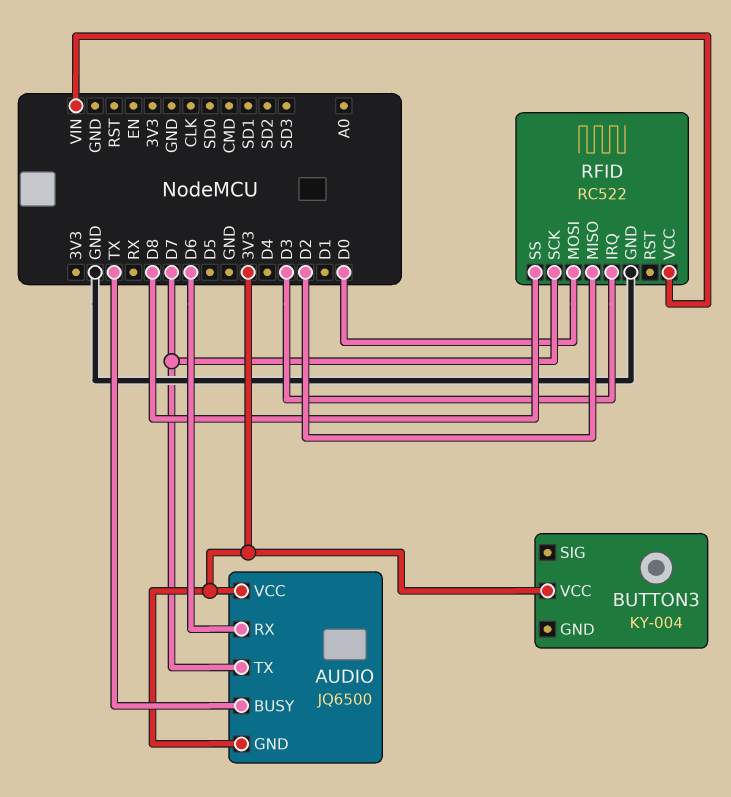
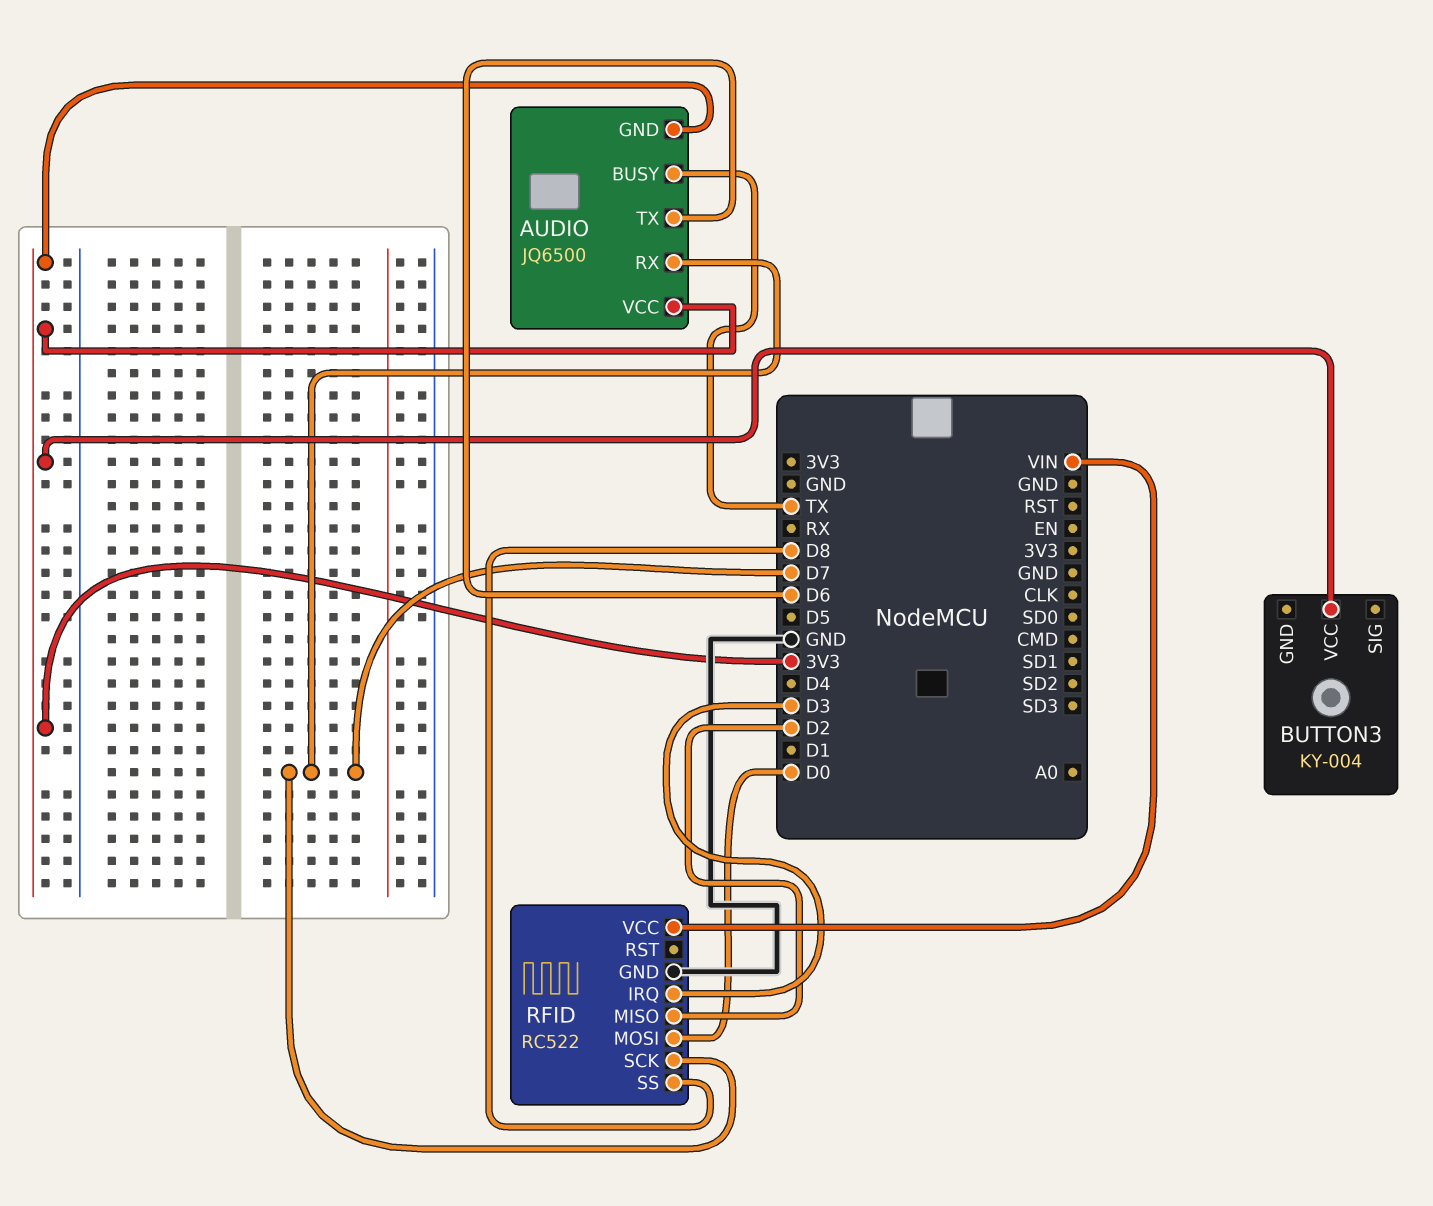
AUDIO pin RX: D6 -> D7
AUDIO pin TX: D7 -> D6

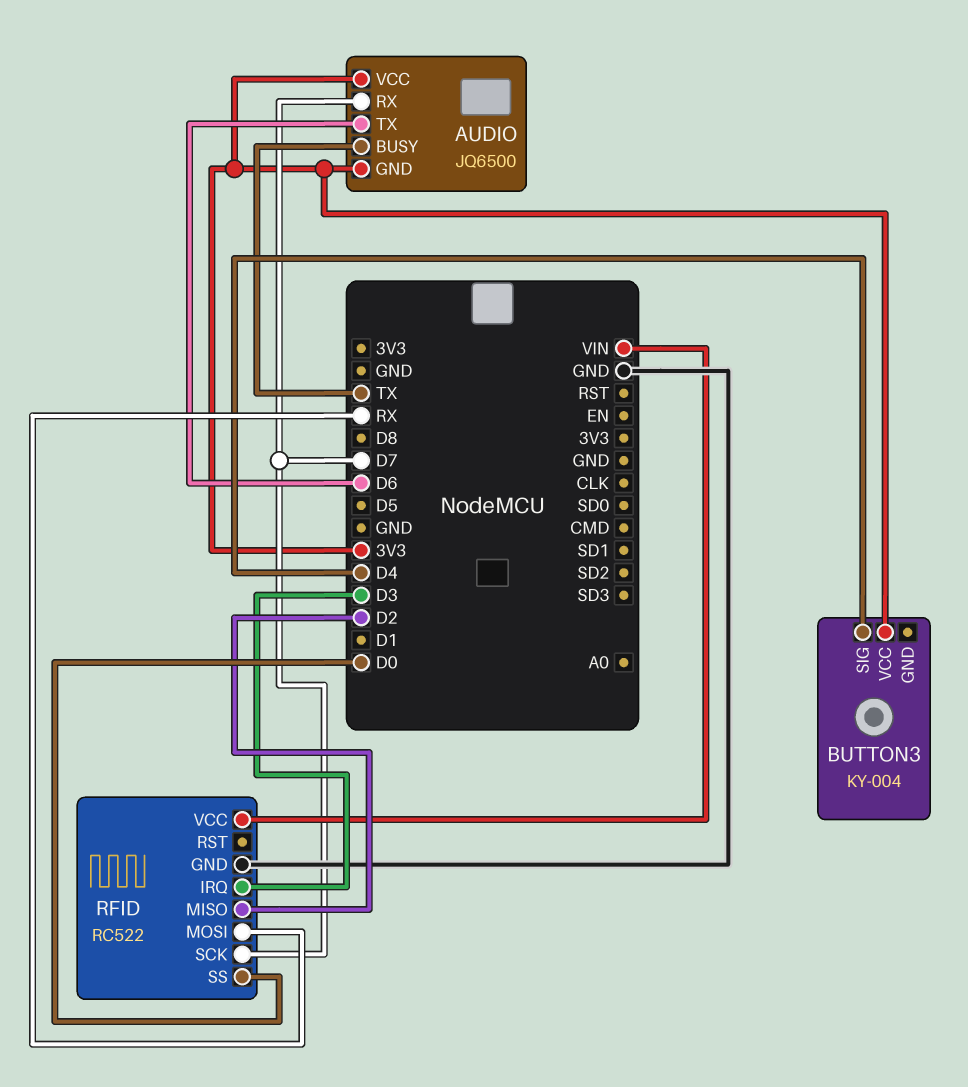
BUTTON3 pin SIG: none -> D4
RFID pin MOSI: D0 -> RX
RFID pin SS: D8 -> D0

